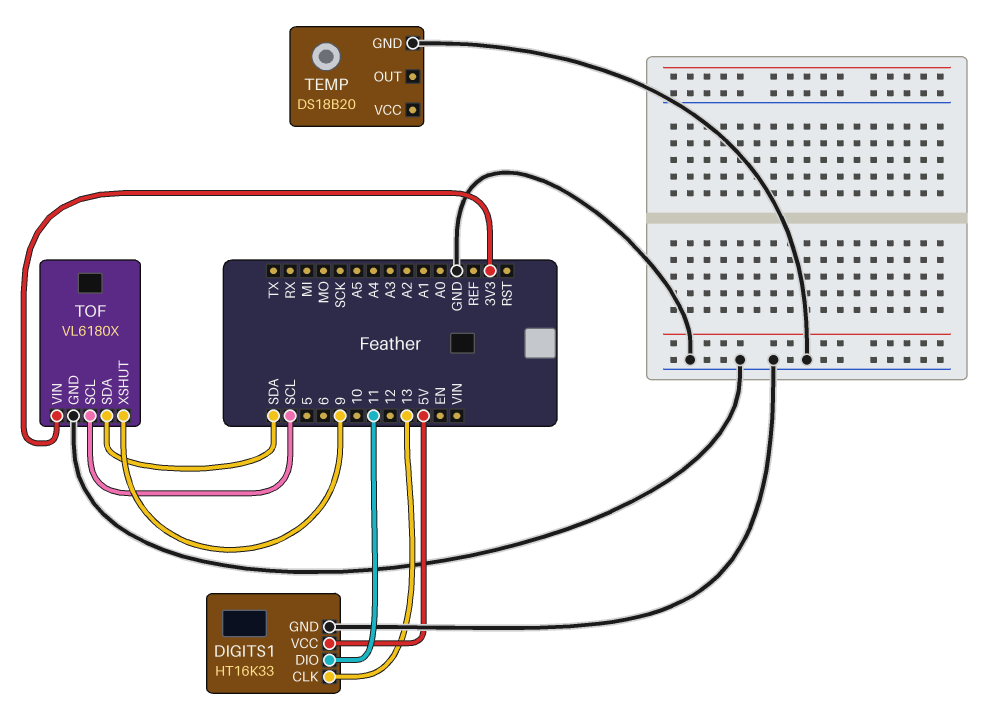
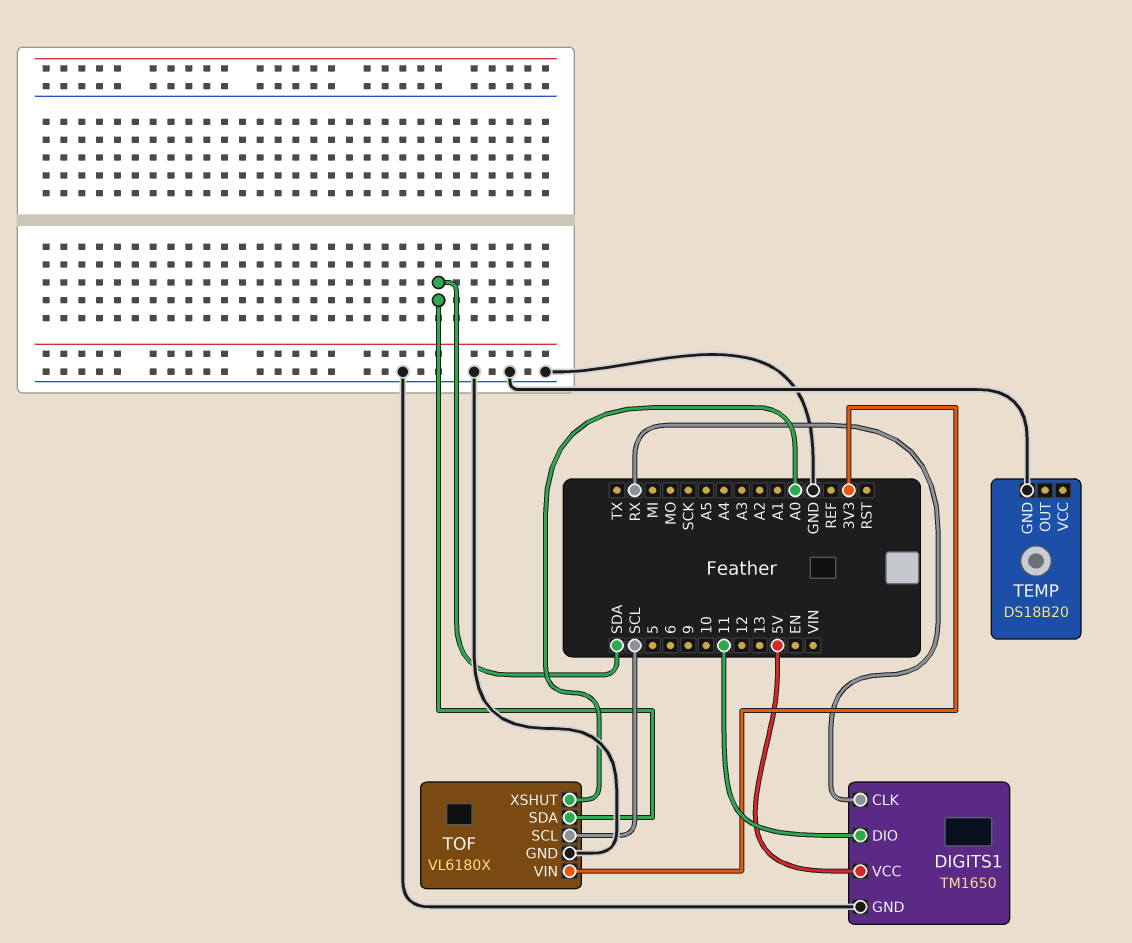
DIGITS1: HT16K33 -> TM1650
DIGITS1 pin CLK: 13 -> RX
TOF pin XSHUT: 9 -> A0

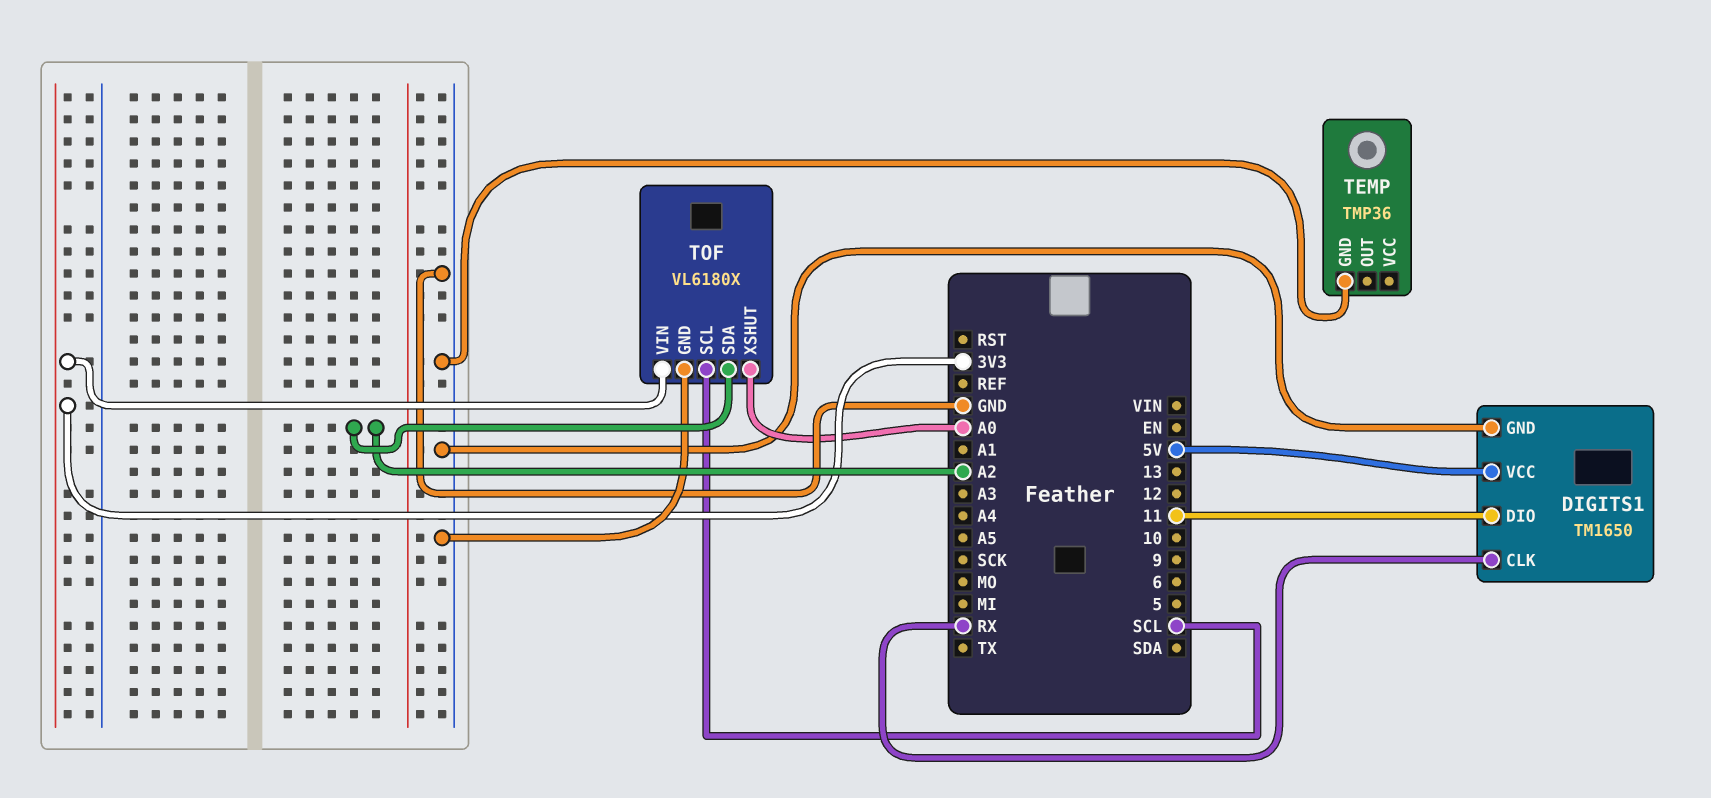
TEMP: DS18B20 -> TMP36
TOF pin SDA: SDA -> A2

